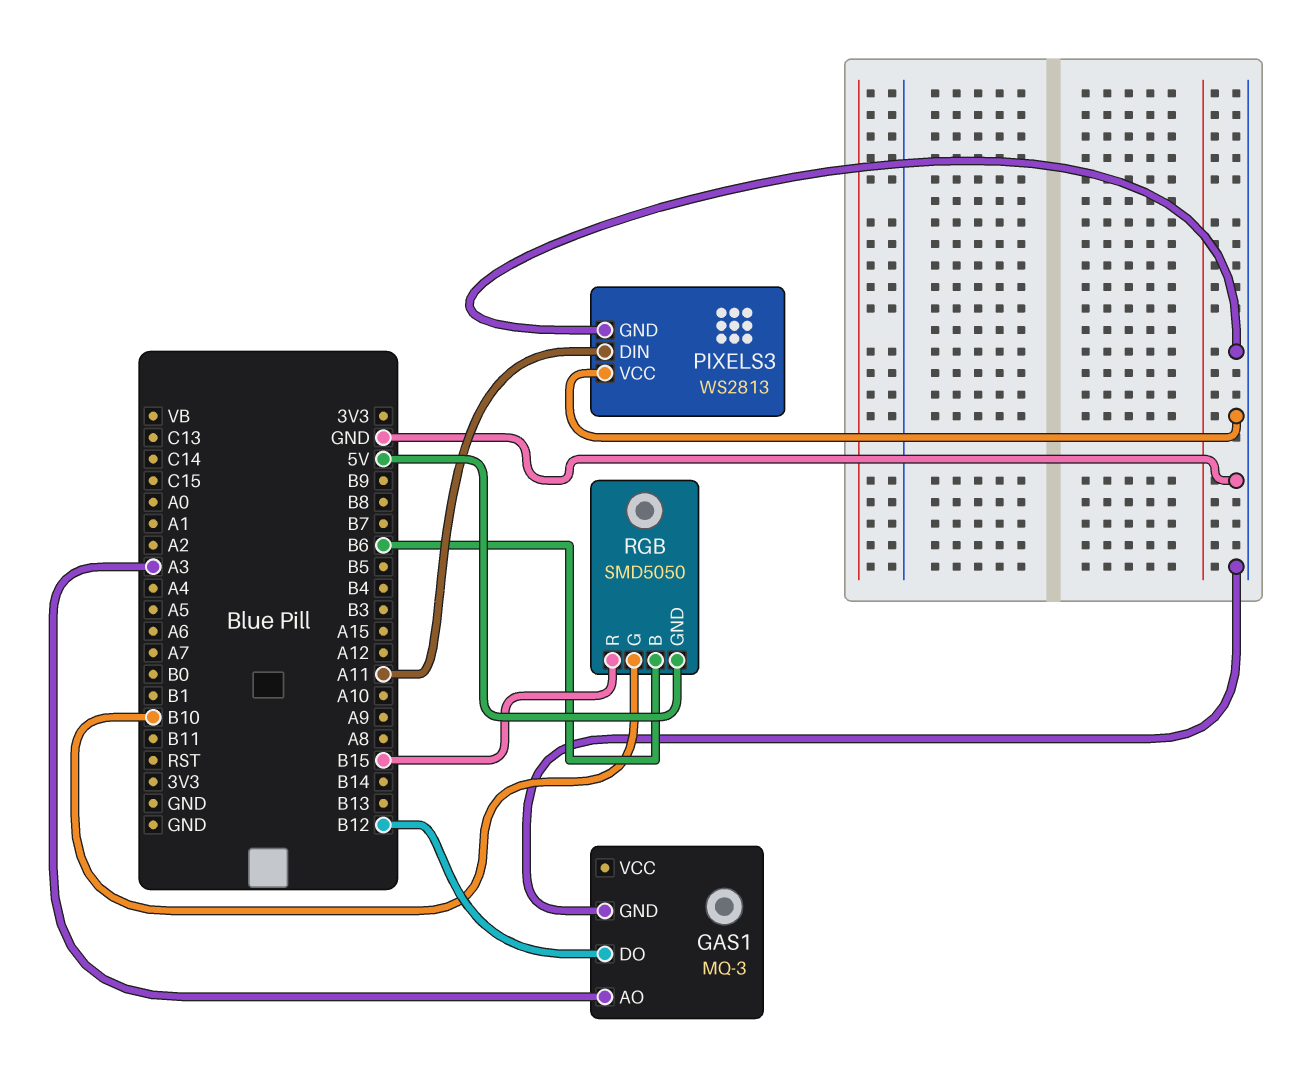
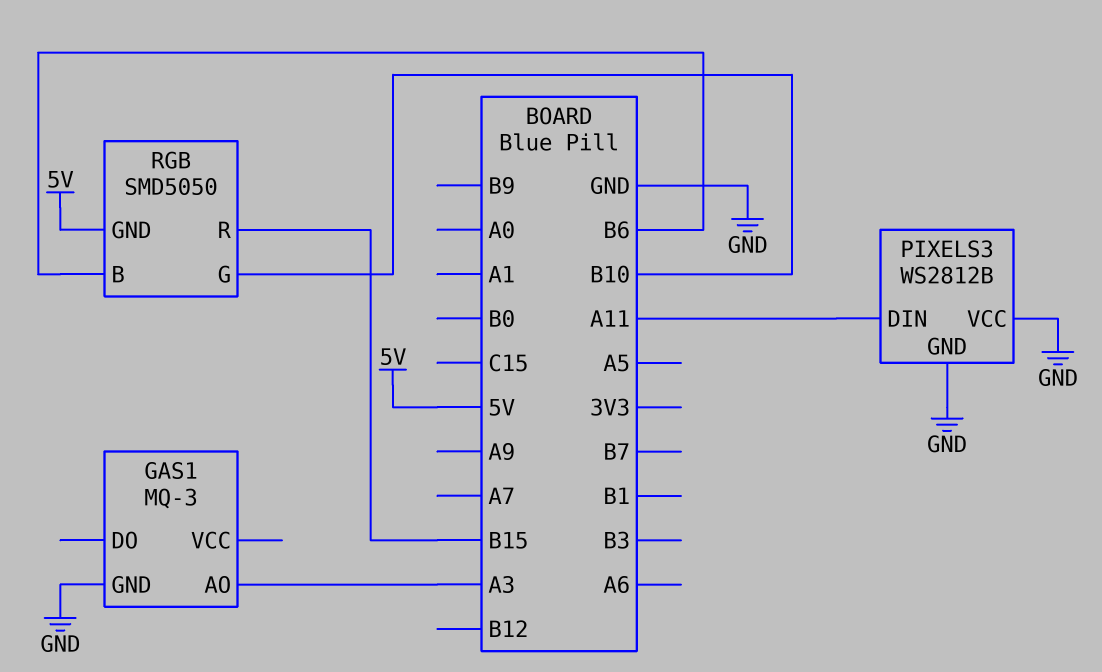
GAS1 pin DO: B12 -> none
PIXELS3: WS2813 -> WS2812B

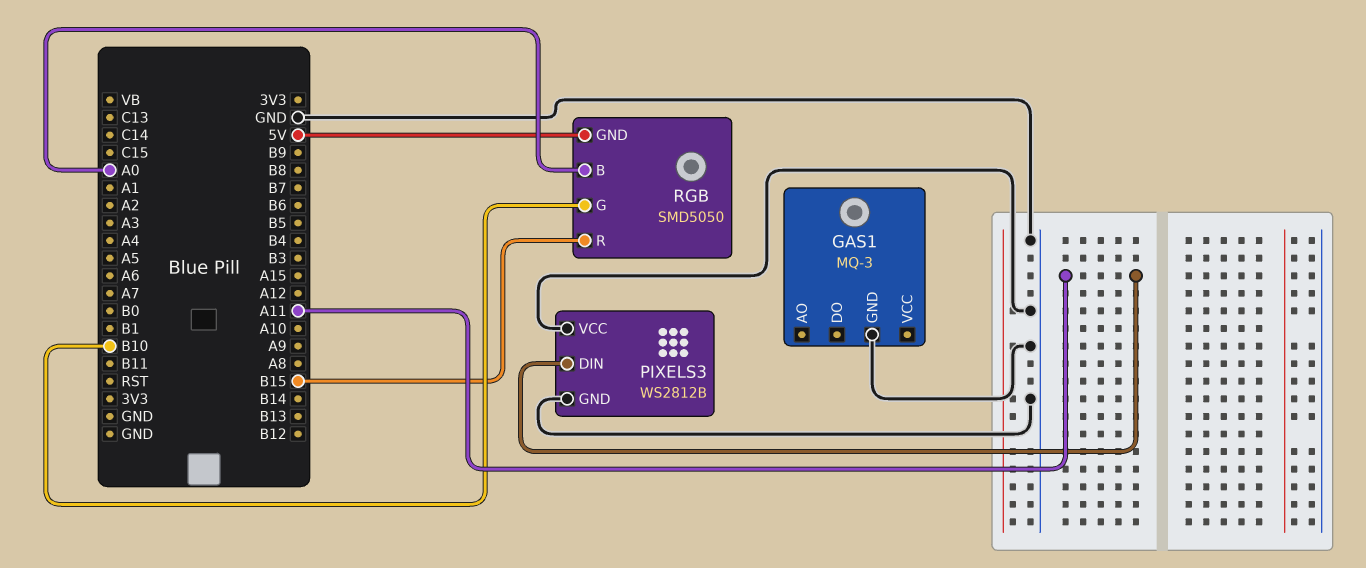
GAS1 pin AO: A3 -> none
RGB pin B: B6 -> A0

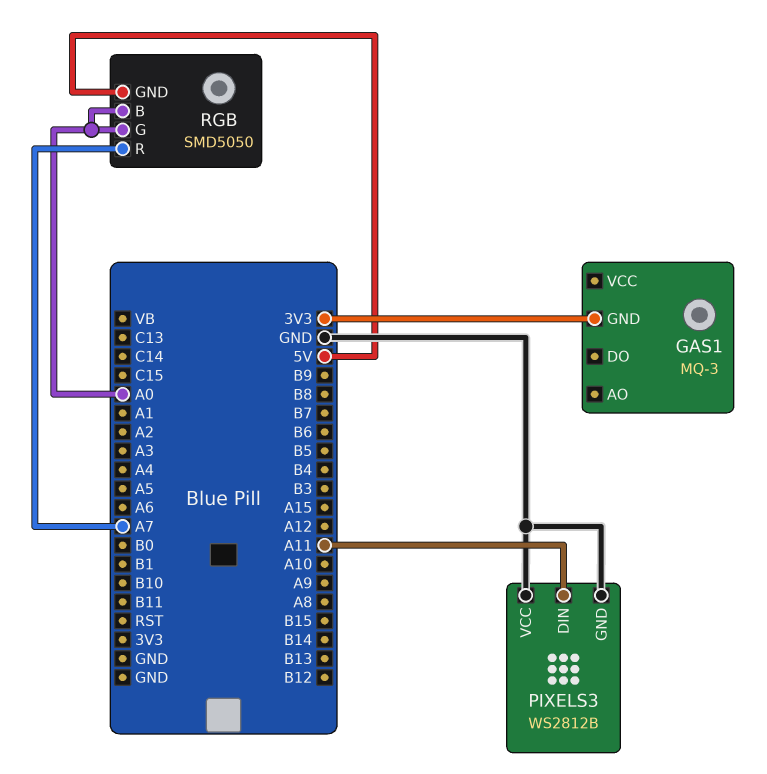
GAS1 pin GND: GND -> 3V3
RGB pin G: B10 -> A0
RGB pin R: B15 -> A7

